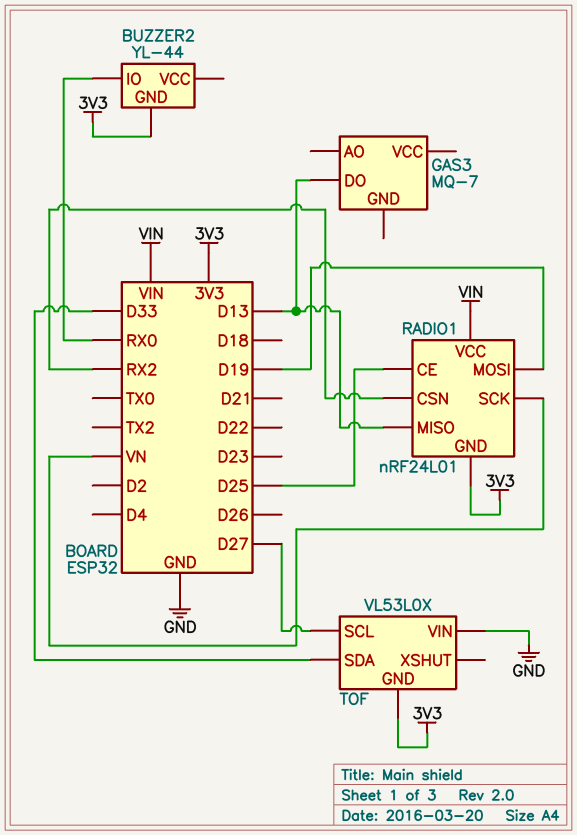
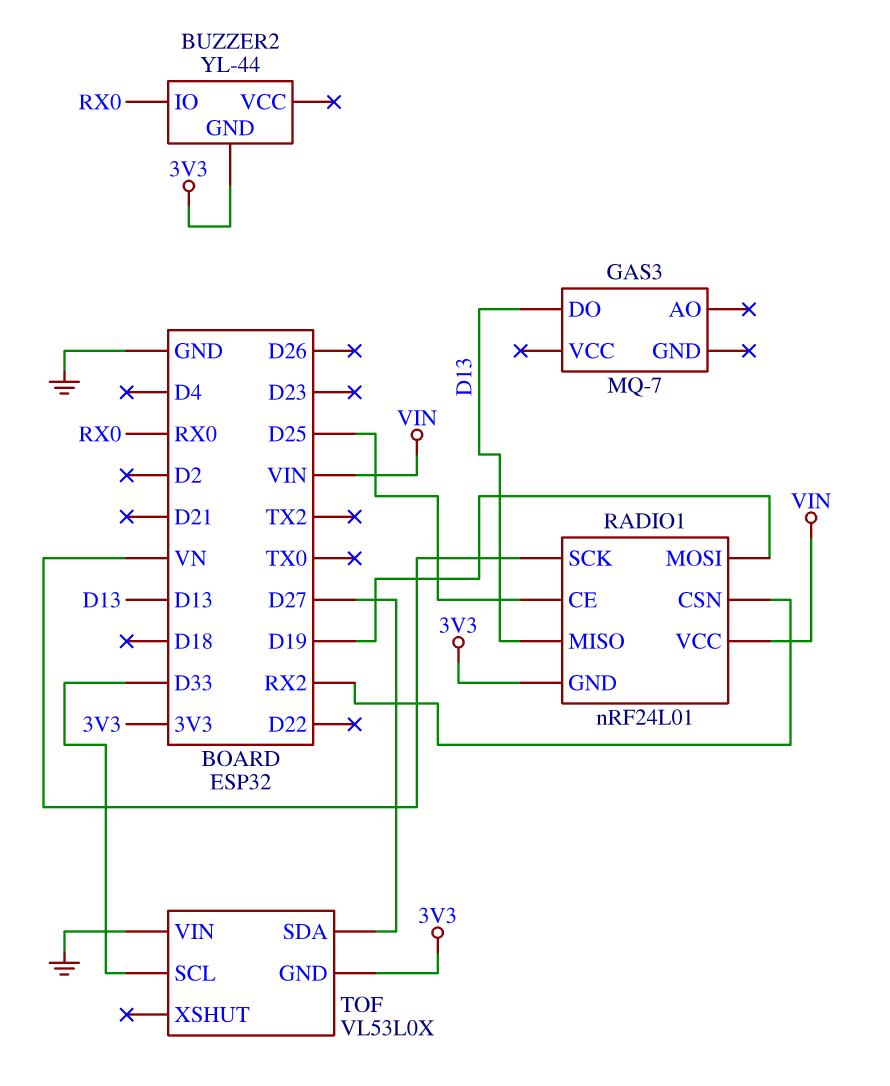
TOF pin SCL: D27 -> D33
TOF pin SDA: D33 -> D27

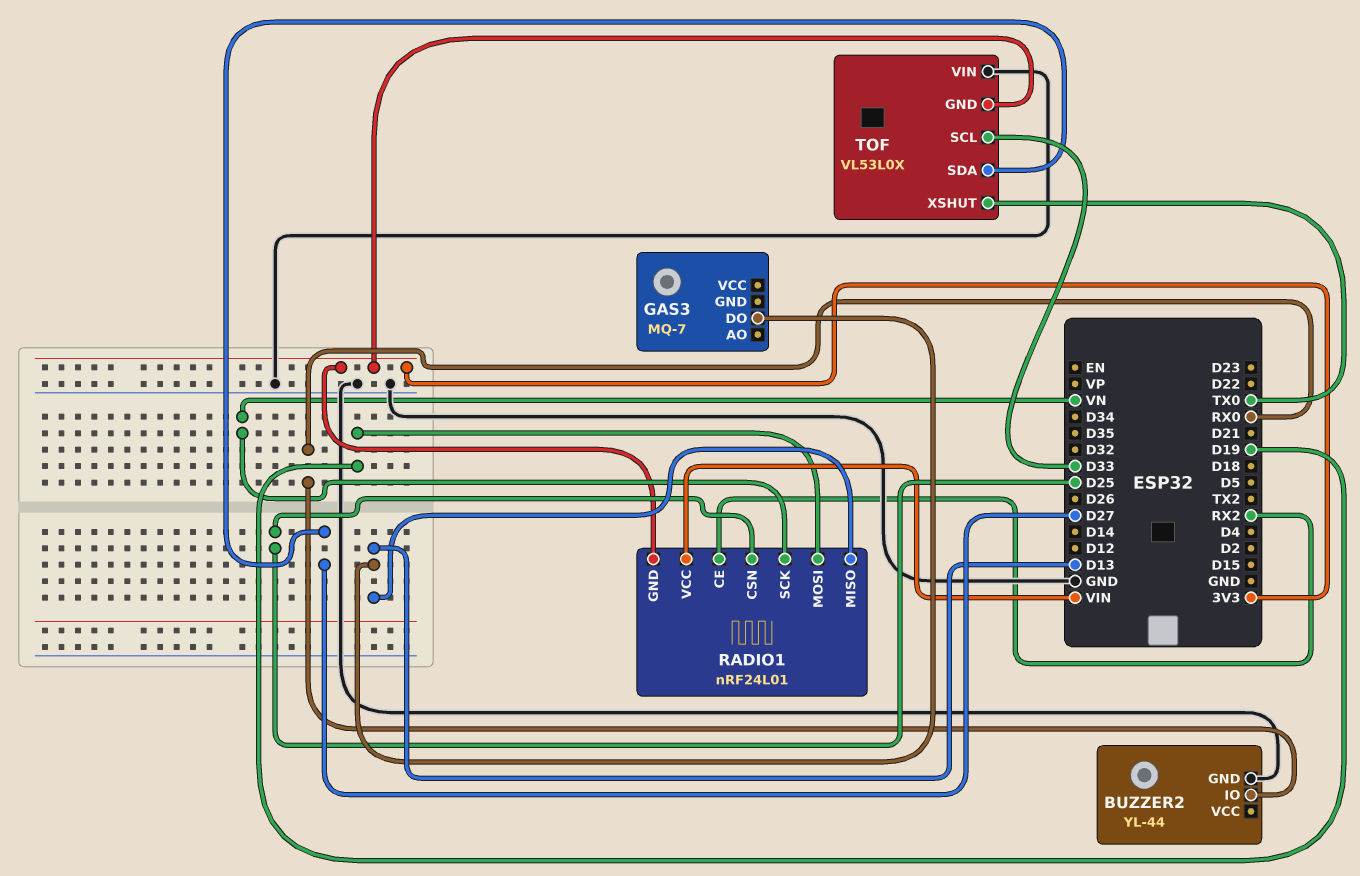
BUZZER2 pin GND: 3V3 -> GND
RADIO1 pin CE: D25 -> RX2
RADIO1 pin CSN: RX2 -> D25
TOF pin XSHUT: none -> TX0

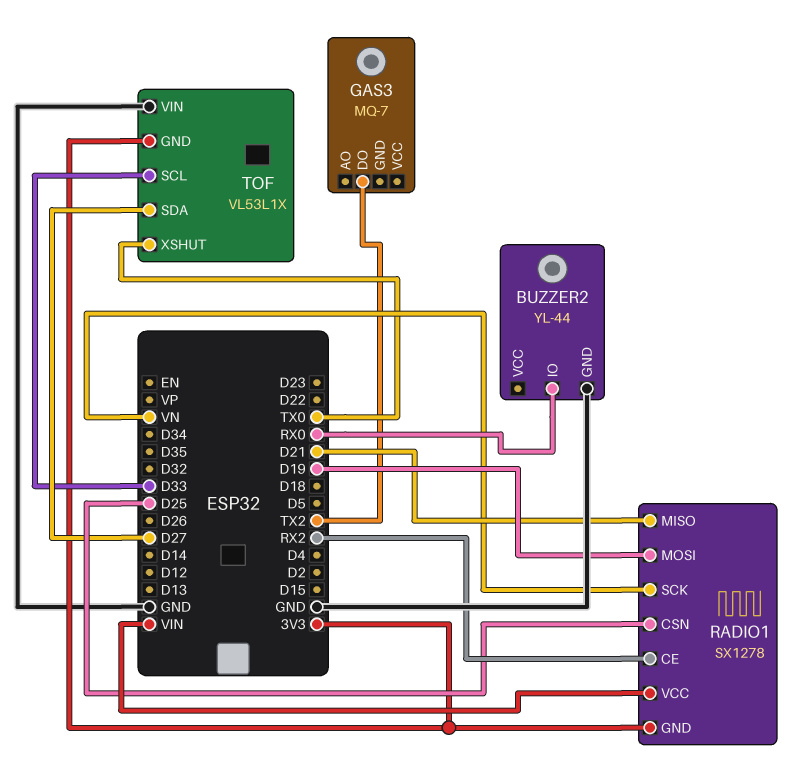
GAS3 pin DO: D13 -> TX2
RADIO1: nRF24L01 -> SX1278
RADIO1 pin MISO: D13 -> D21
TOF: VL53L0X -> VL53L1X

